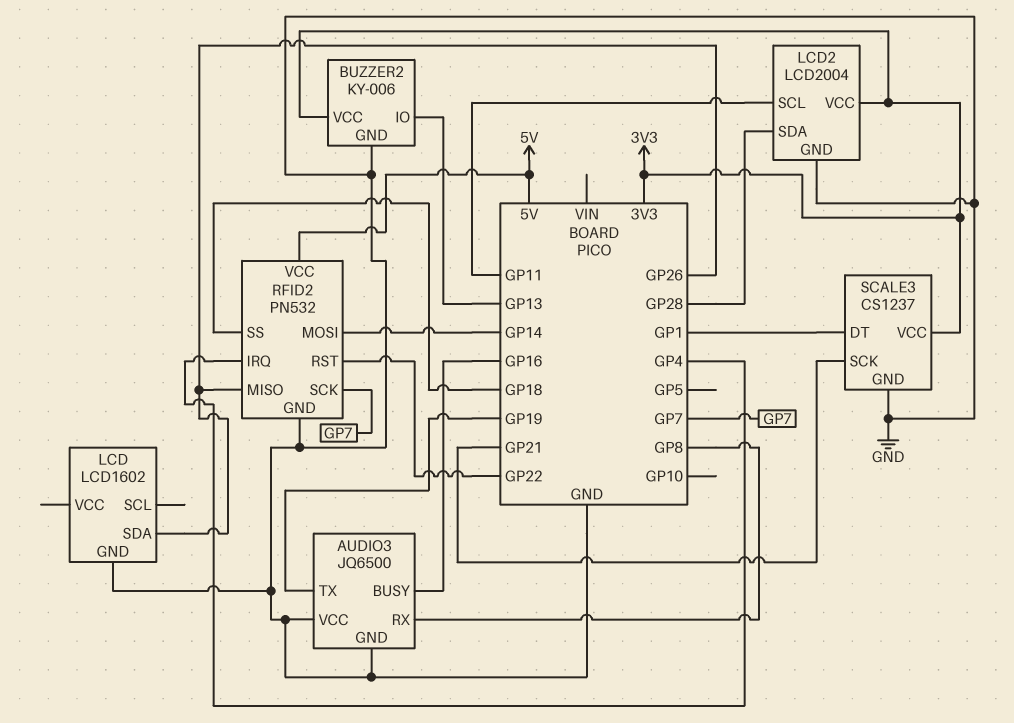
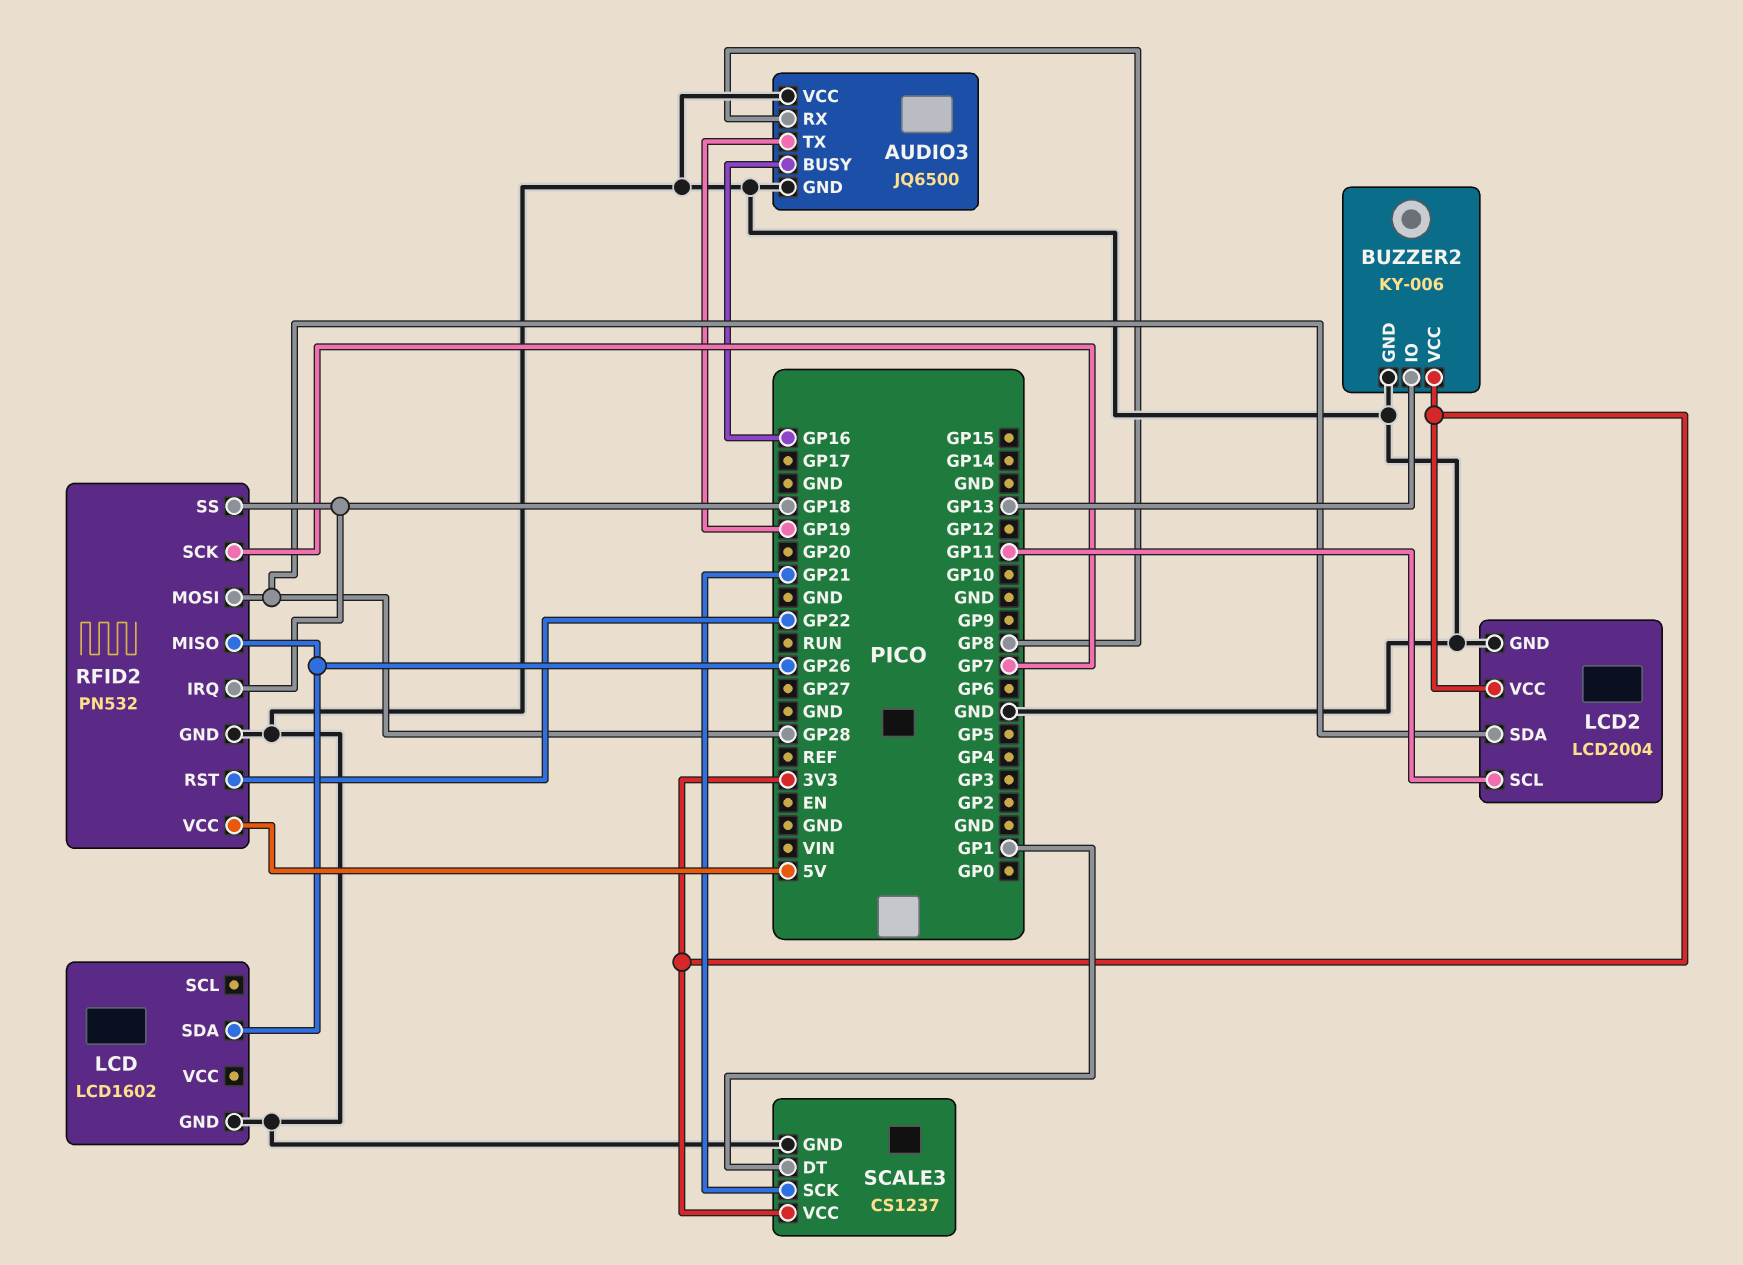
RFID2 pin IRQ: GP4 -> GP18
RFID2 pin MOSI: GP14 -> GP28

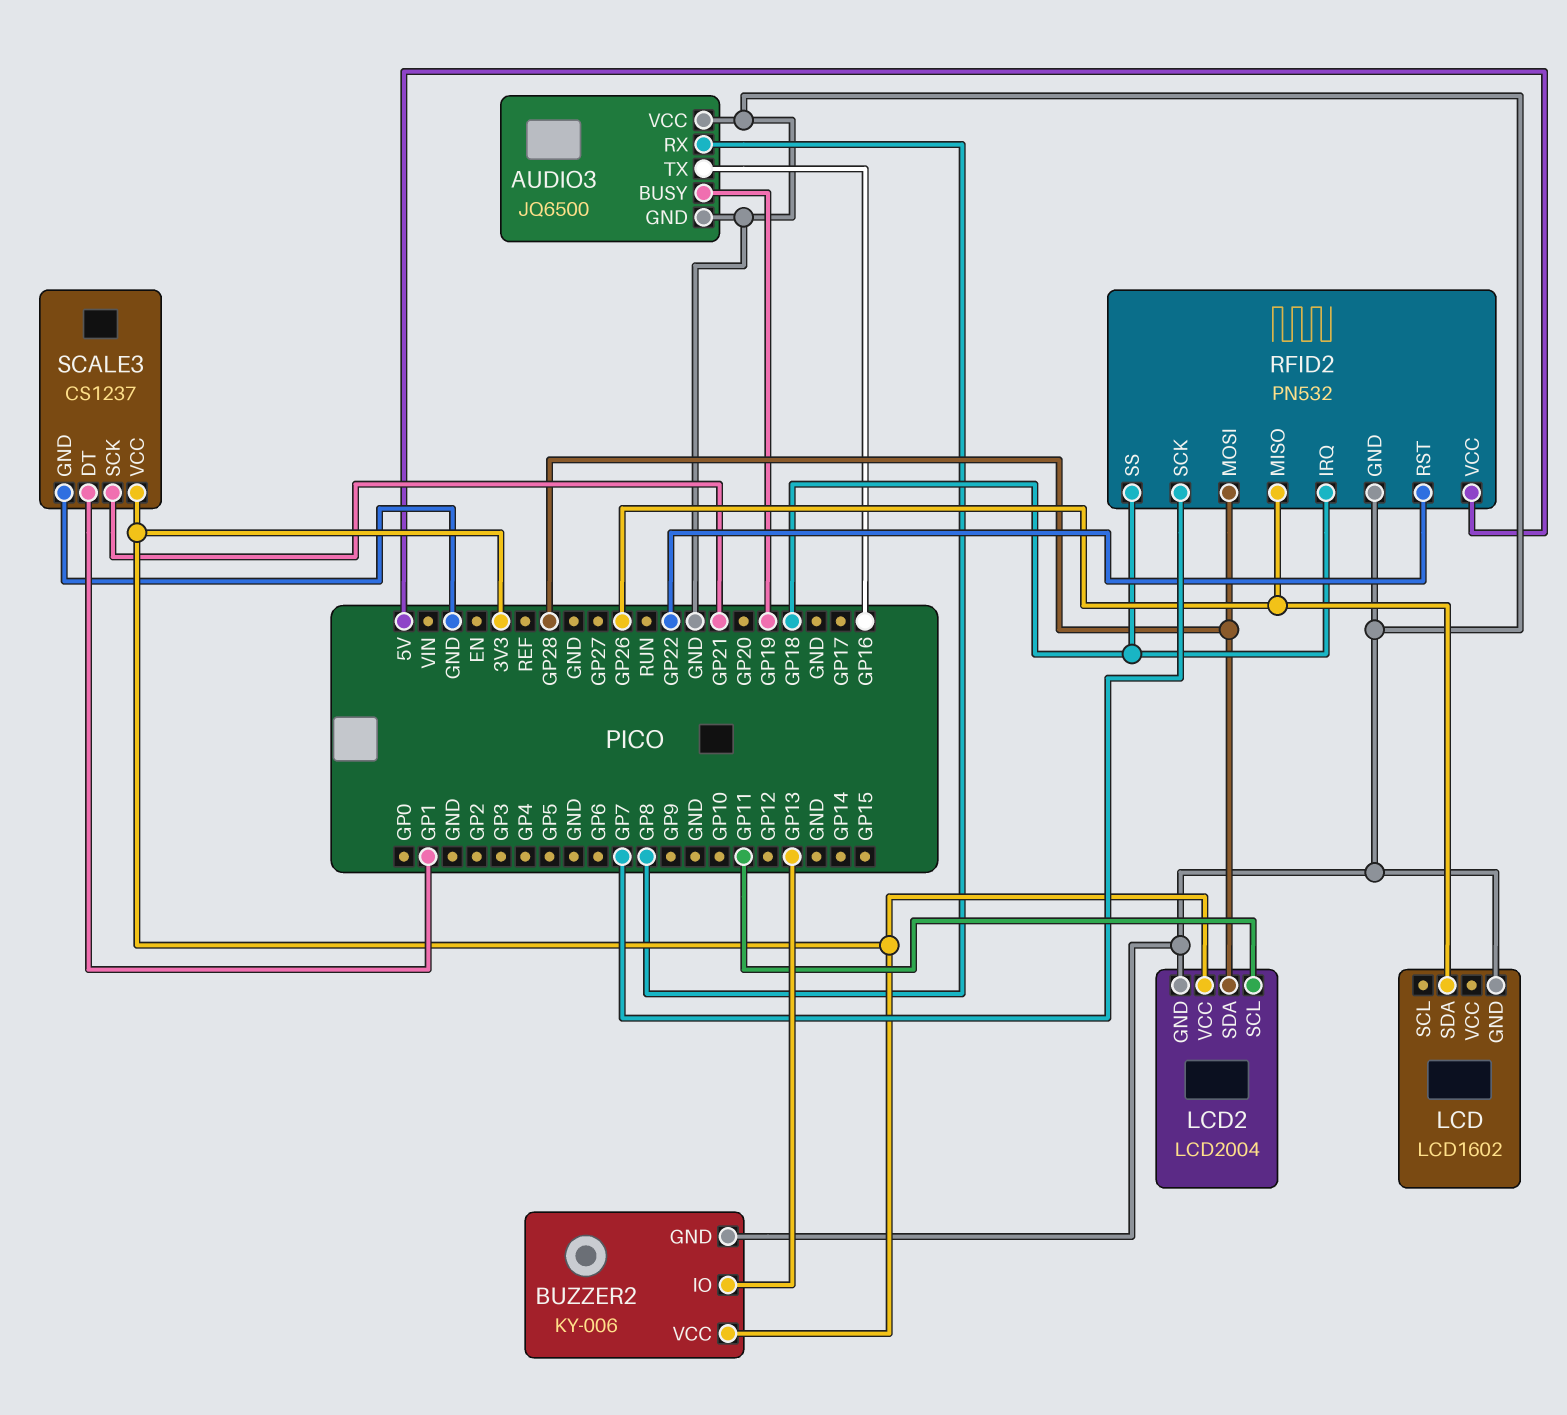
AUDIO3 pin BUSY: GP16 -> GP19
AUDIO3 pin TX: GP19 -> GP16

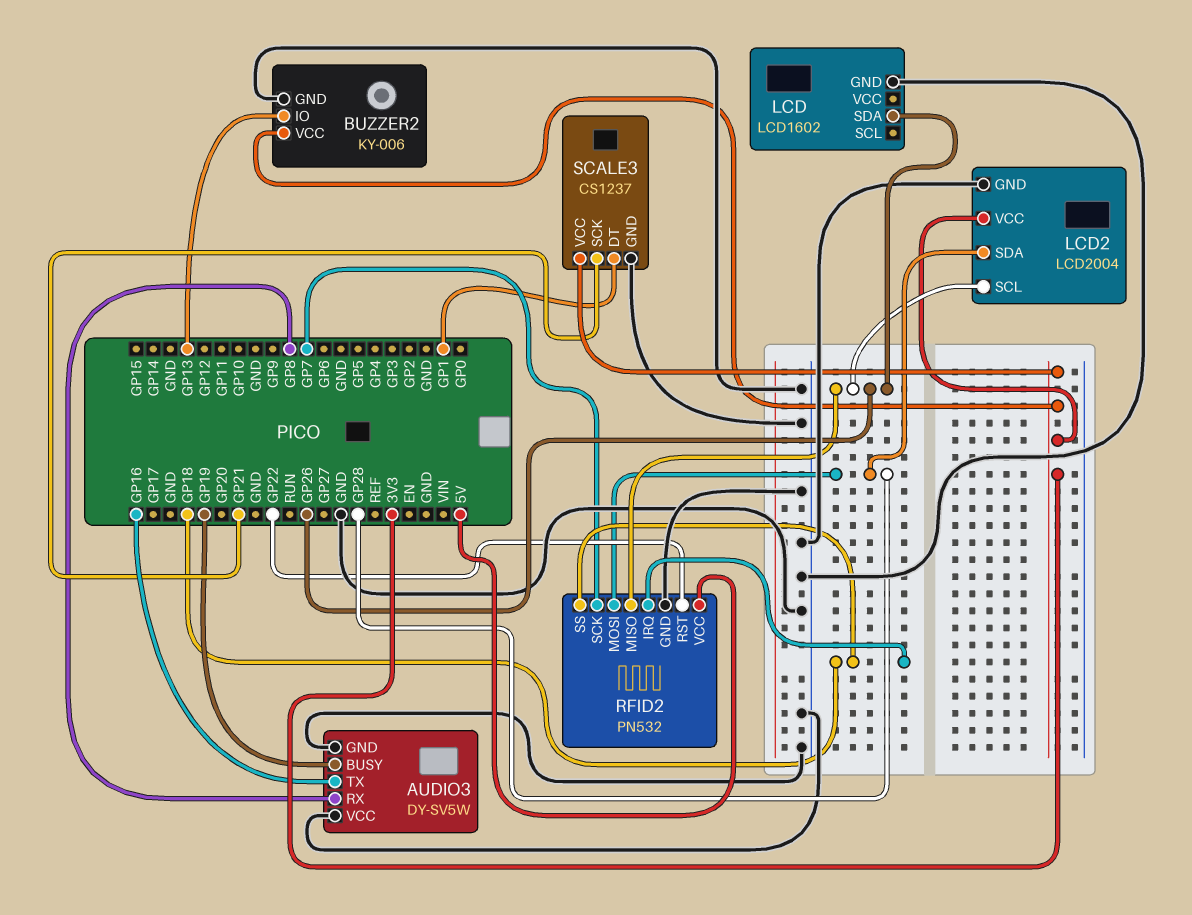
AUDIO3: JQ6500 -> DY-SV5W
LCD2 pin SCL: GP11 -> GP26

